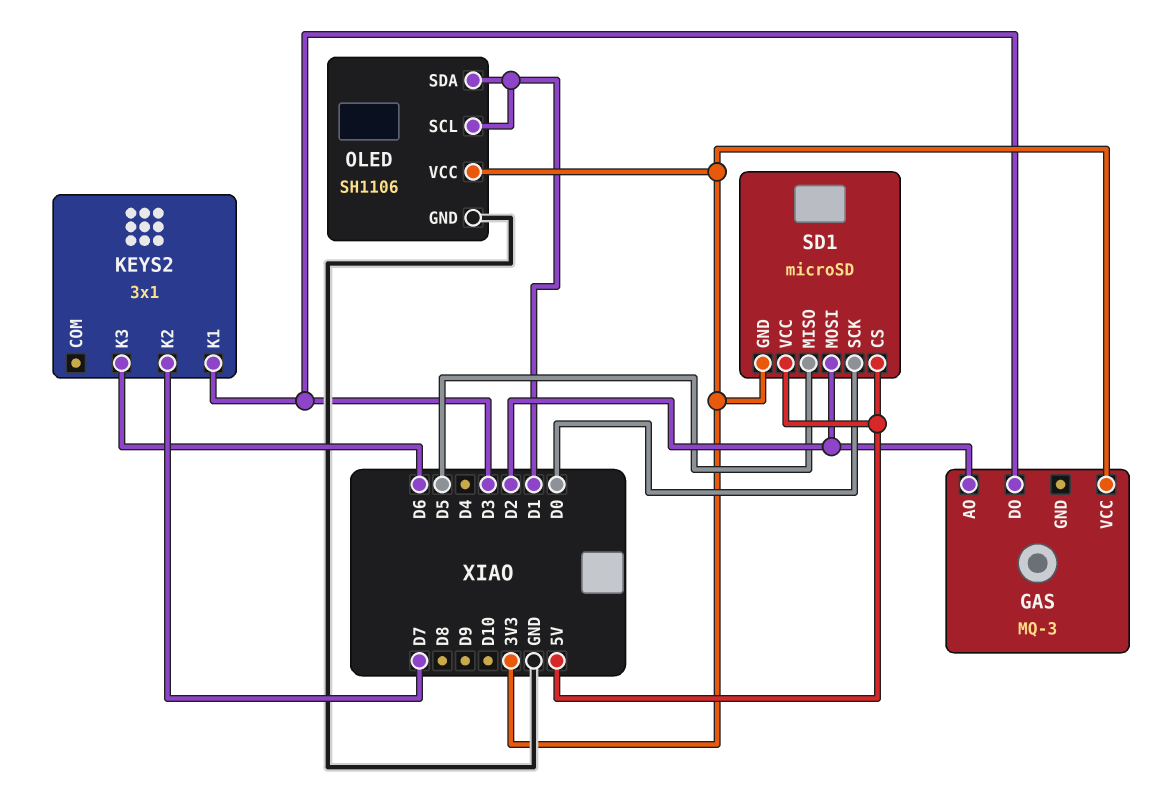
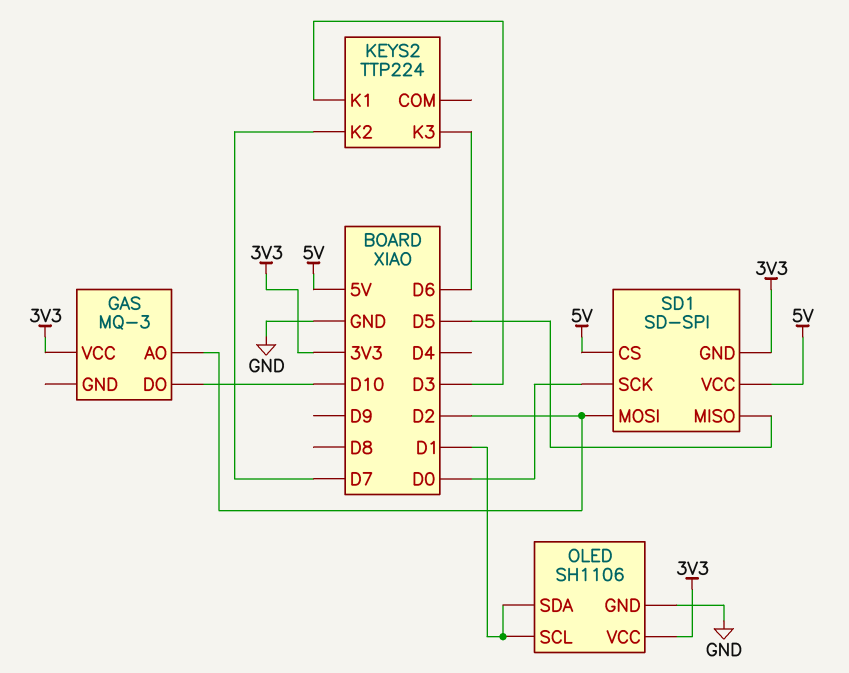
GAS pin DO: D3 -> D10
KEYS2: 3x1 -> TTP224
SD1: microSD -> SD-SPI

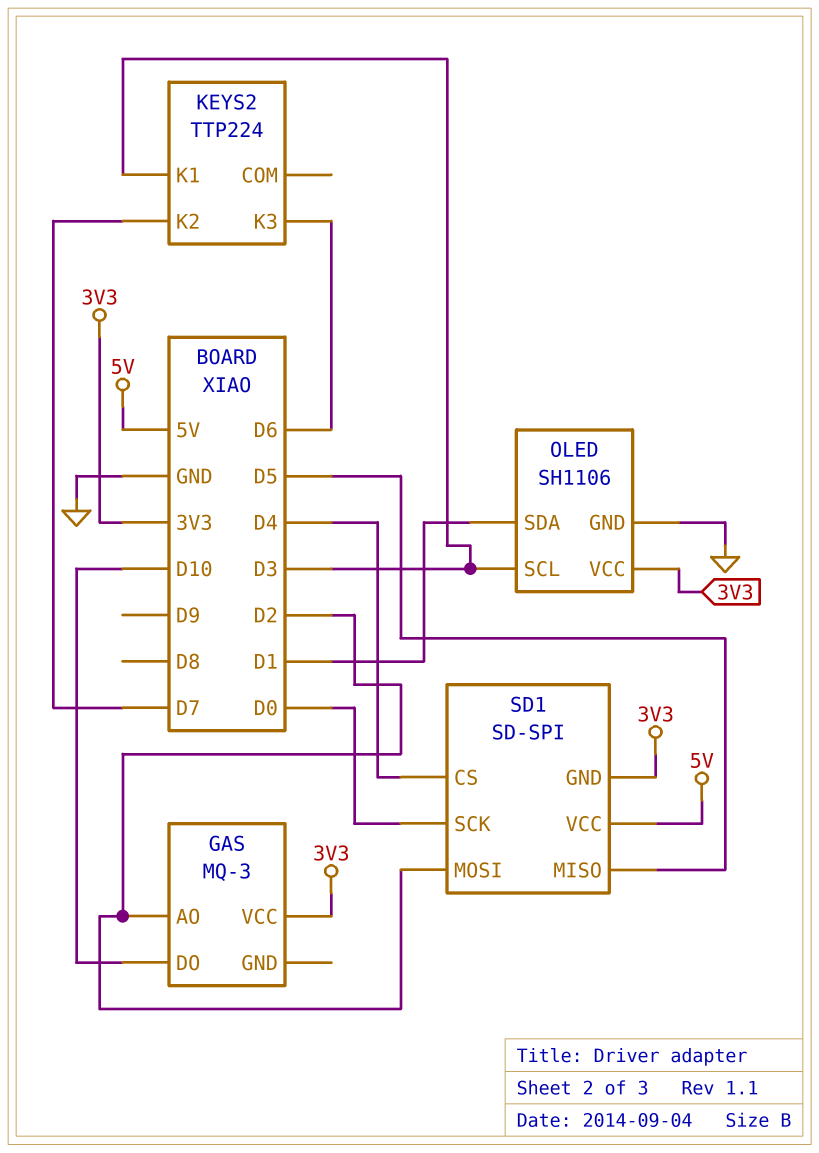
OLED pin SCL: D1 -> D3
SD1 pin CS: 5V -> D4

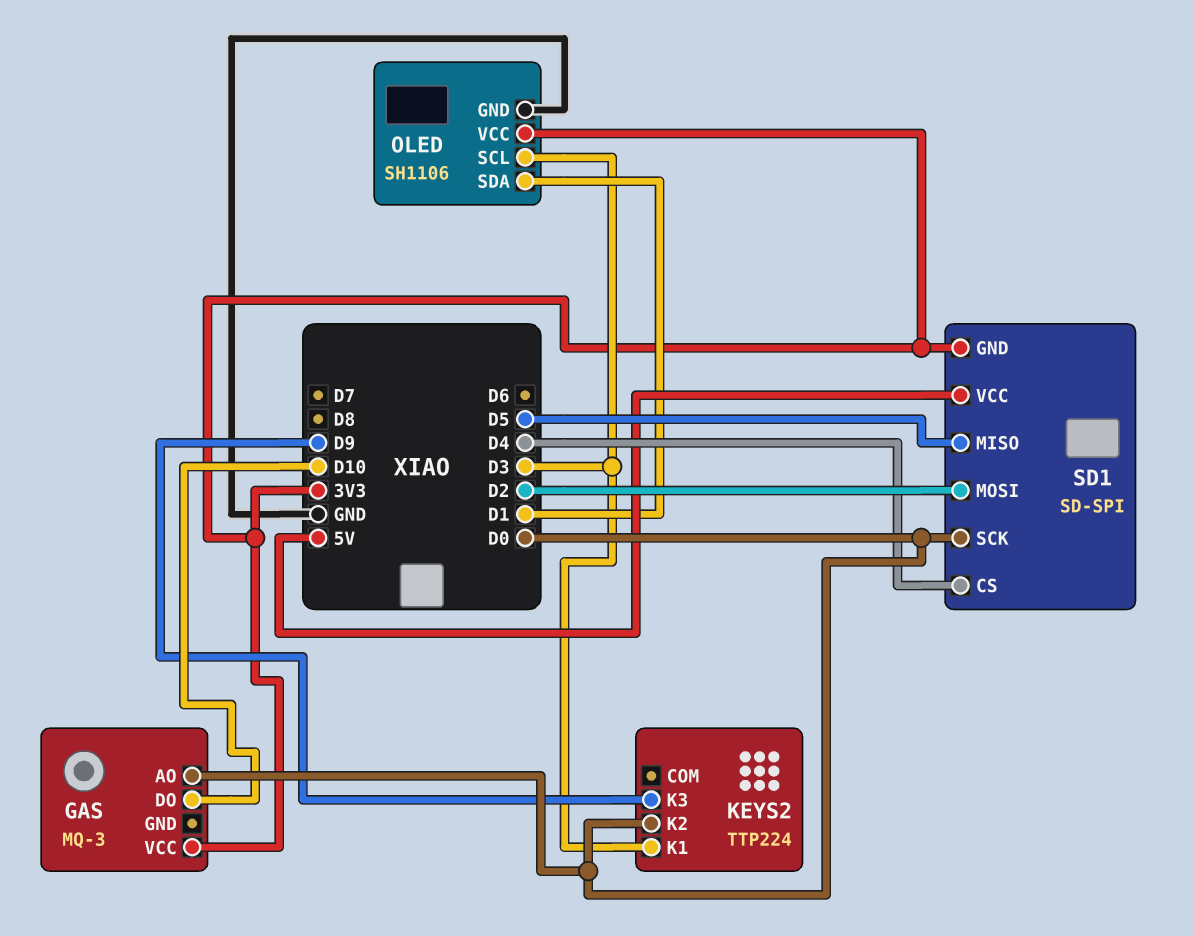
GAS pin AO: D2 -> D0
KEYS2 pin K2: D7 -> D0
KEYS2 pin K3: D6 -> D9

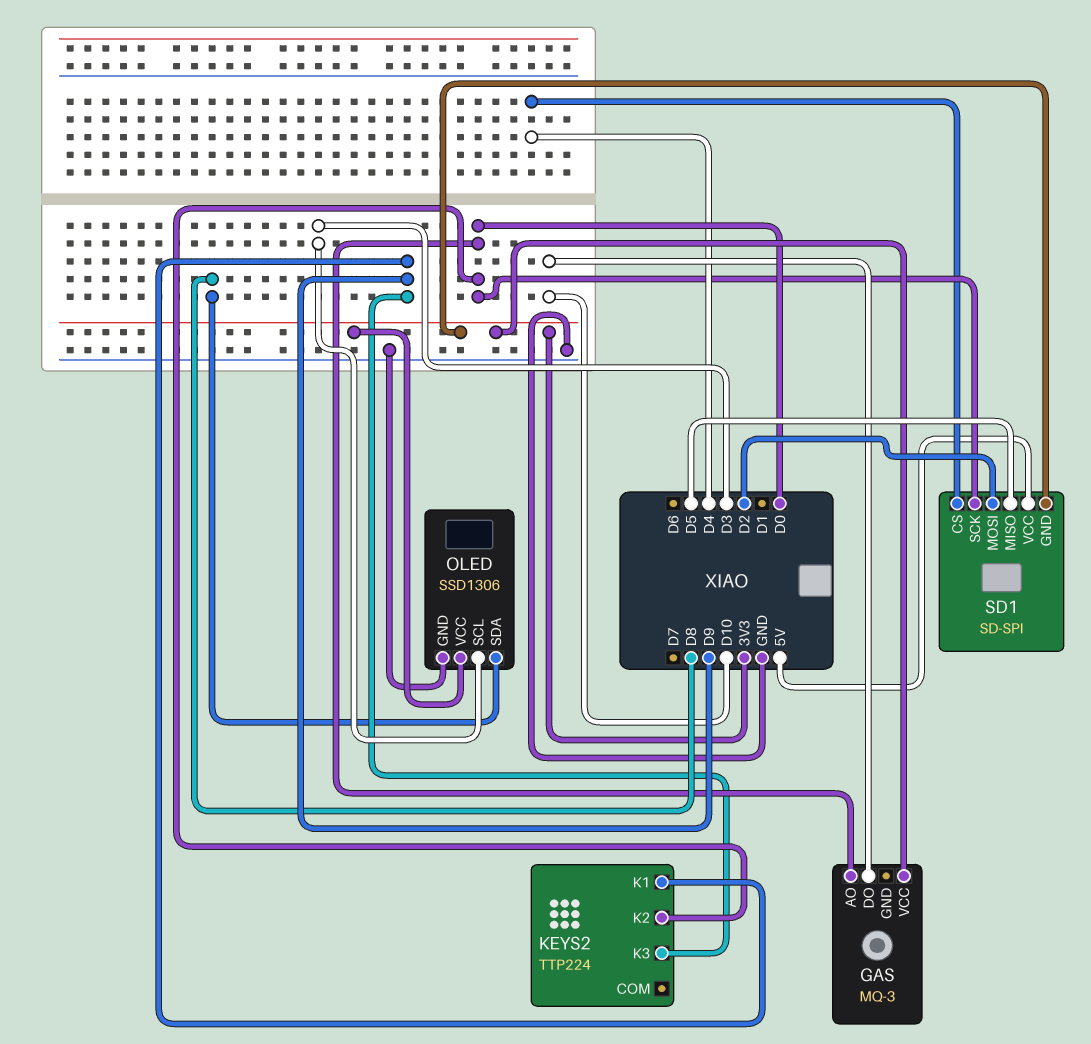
KEYS2 pin K1: D3 -> D9
OLED: SH1106 -> SSD1306
OLED pin SDA: D1 -> D8

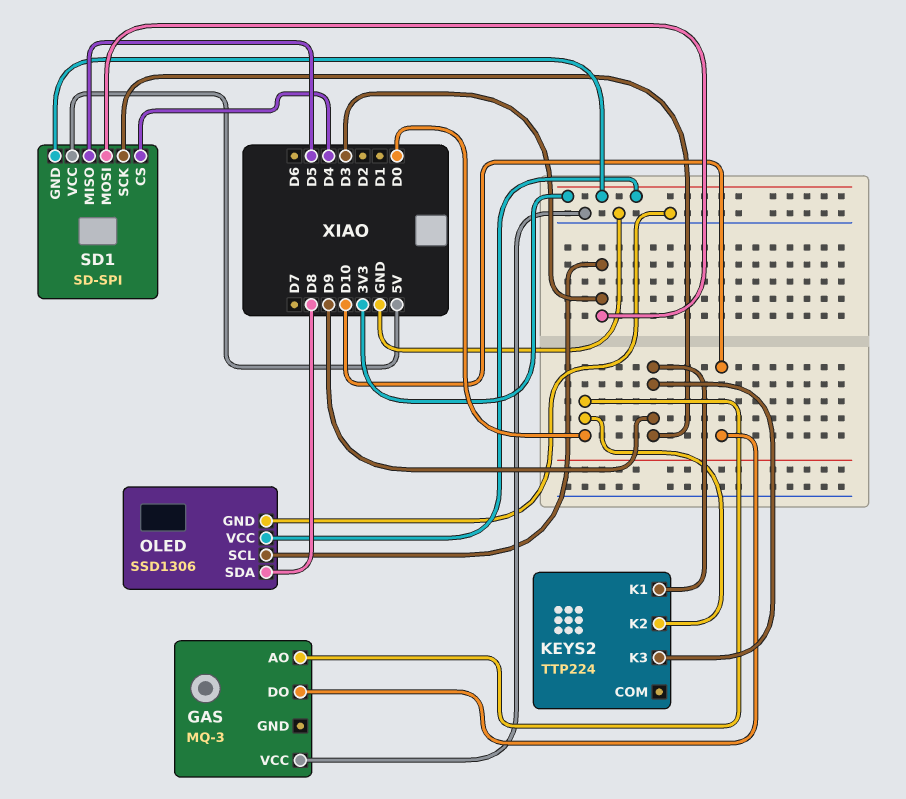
GAS pin VCC: 3V3 -> GND
SD1 pin MOSI: D2 -> D3
SD1 pin SCK: D0 -> D9

